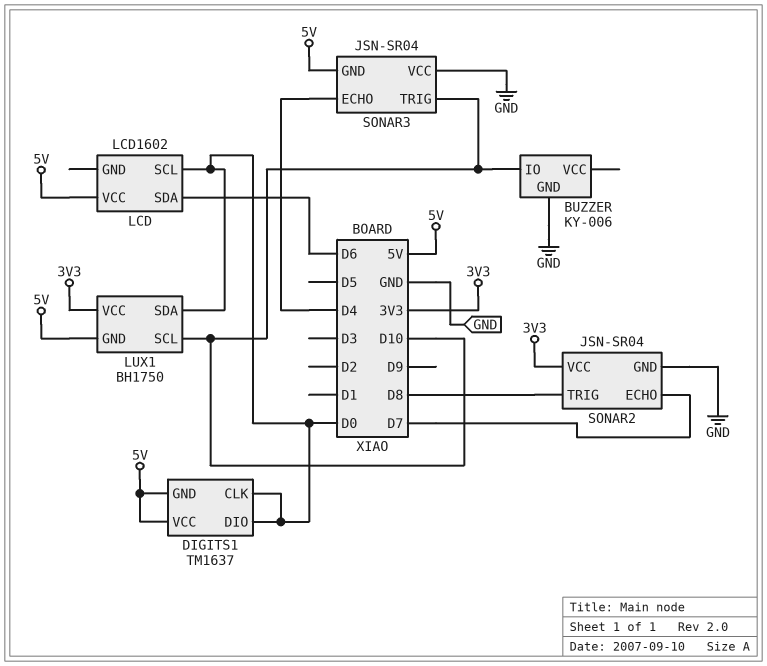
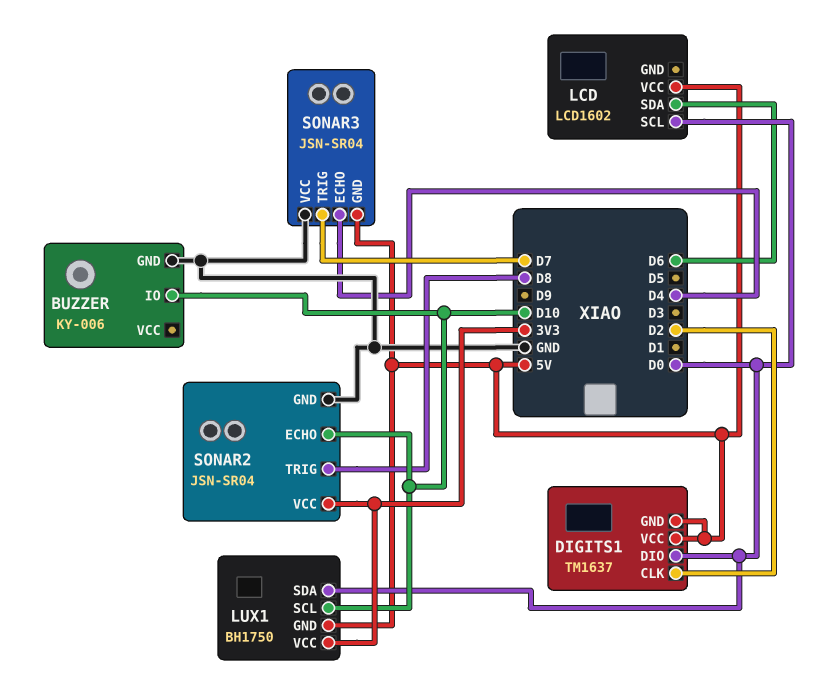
DIGITS1 pin CLK: D0 -> D2
SONAR2 pin ECHO: D7 -> D10
SONAR3 pin TRIG: D10 -> D7

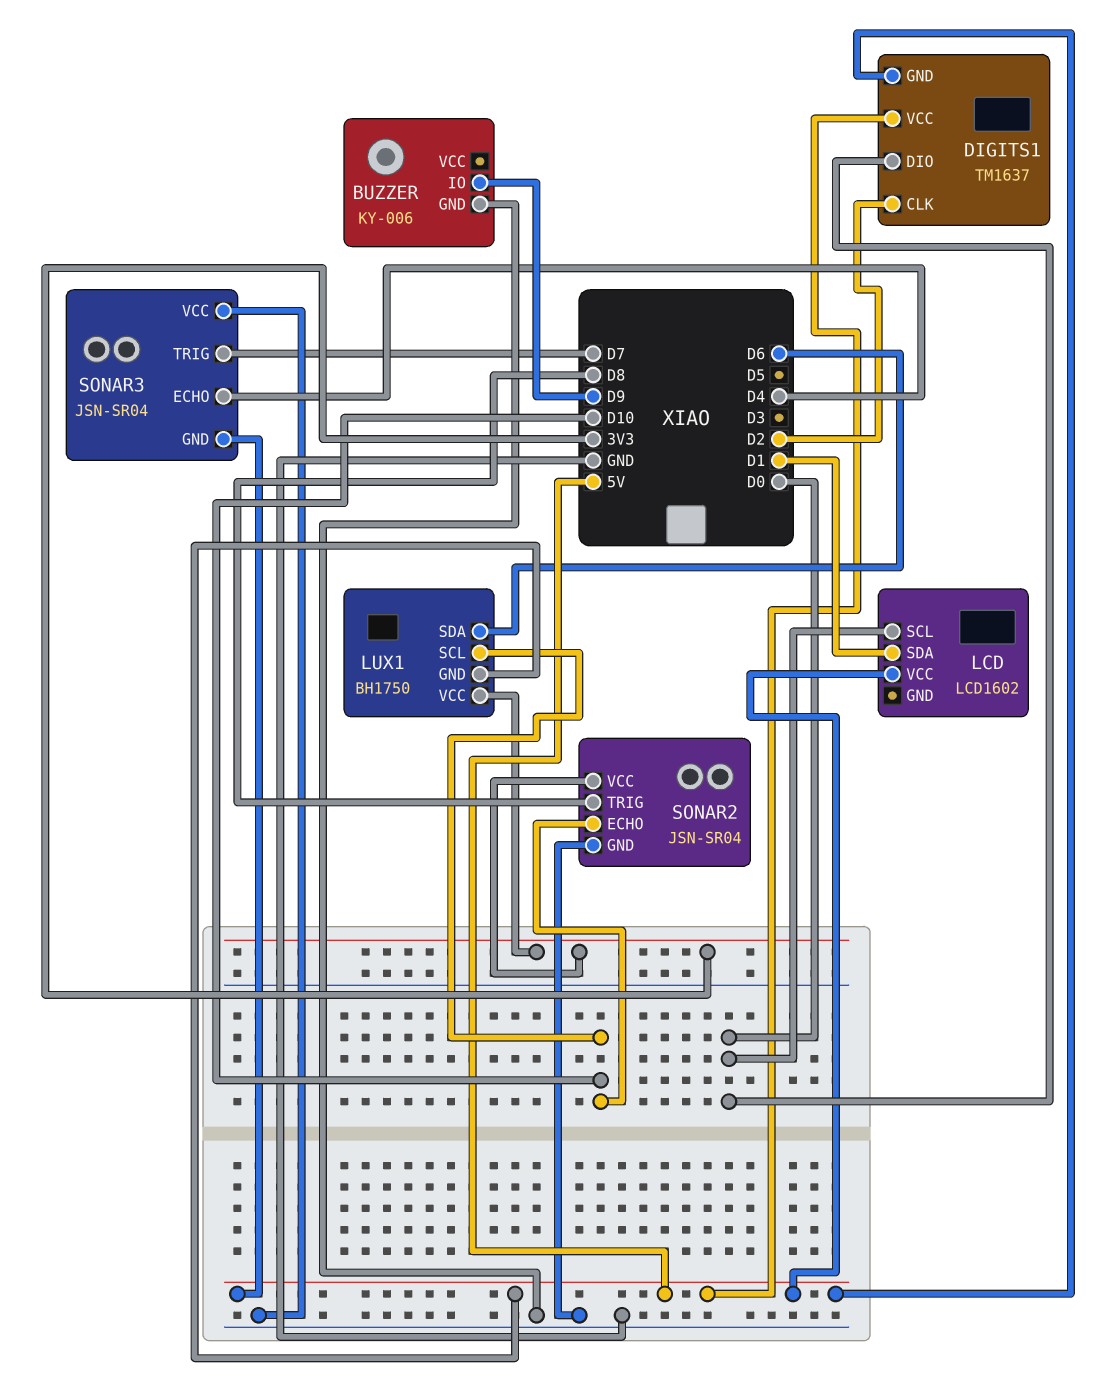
BUZZER pin IO: D10 -> D9
LCD pin SDA: D6 -> D1
LUX1 pin SDA: D0 -> D6

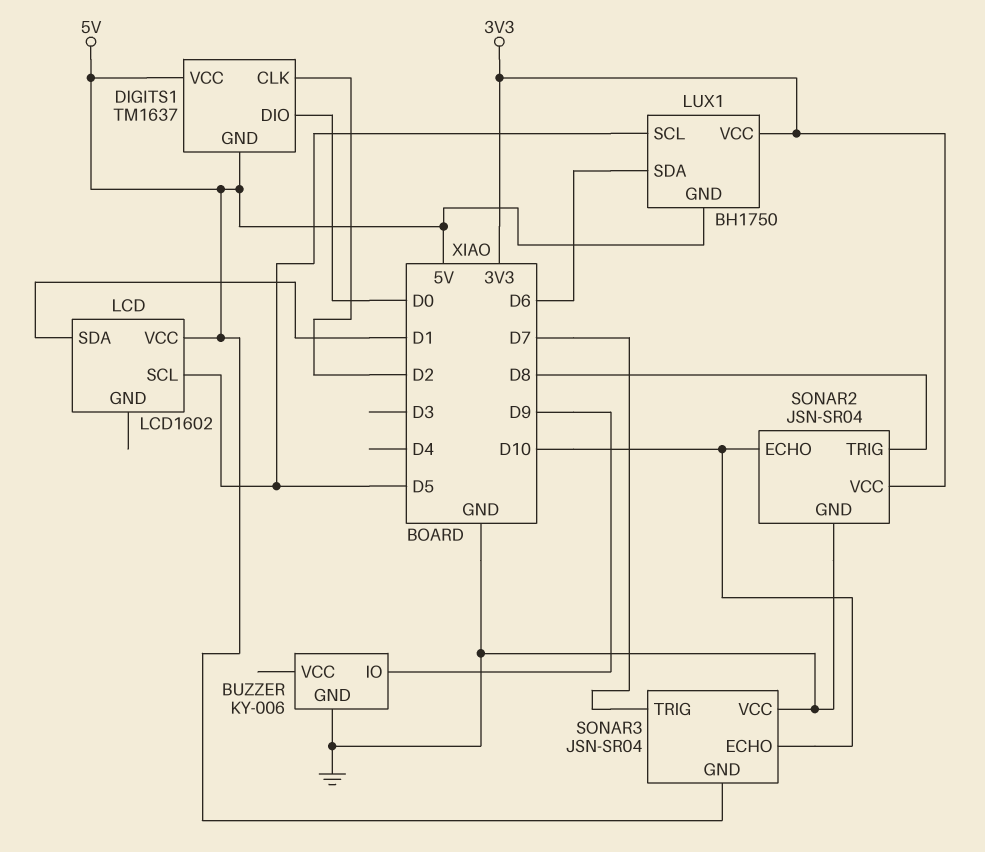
LCD pin SCL: D0 -> D5
LUX1 pin SCL: D10 -> D5
SONAR3 pin ECHO: D4 -> D10

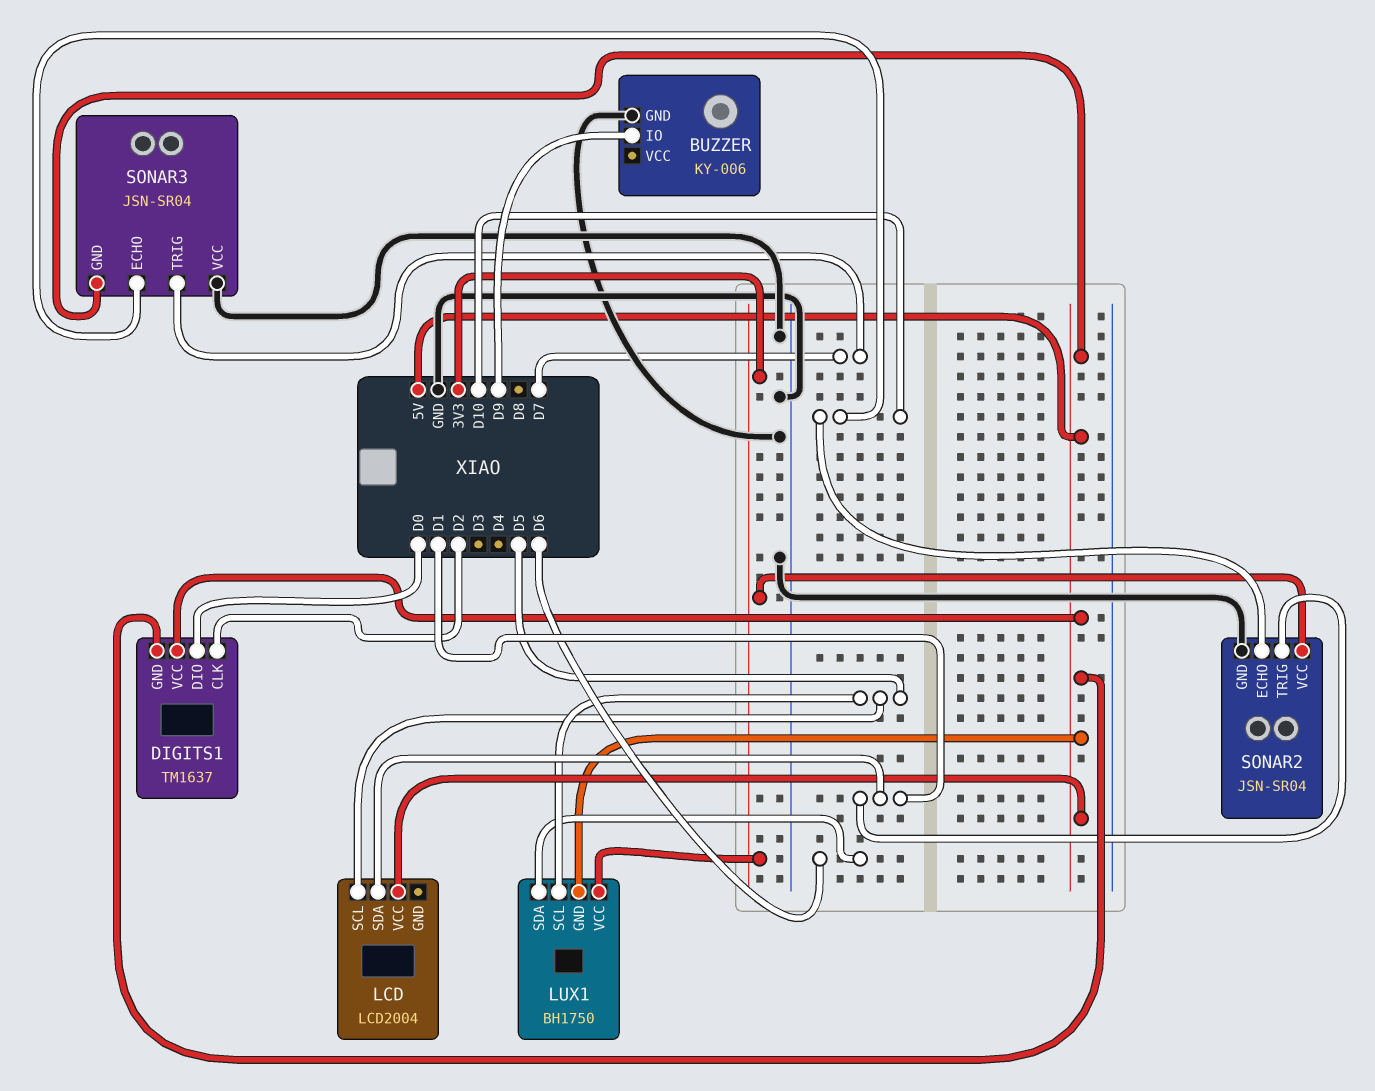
LCD: LCD1602 -> LCD2004
SONAR2 pin TRIG: D8 -> D1

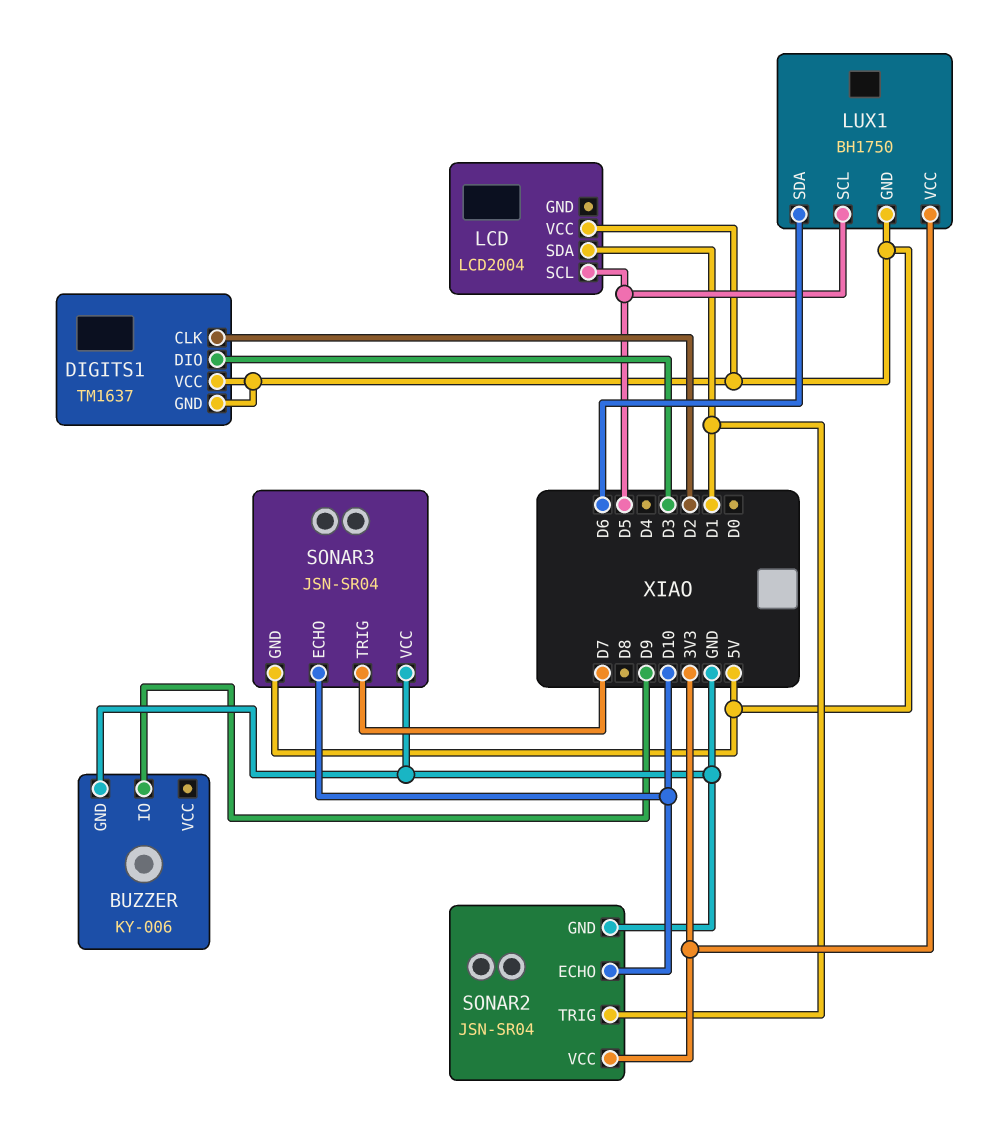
DIGITS1 pin DIO: D0 -> D3

